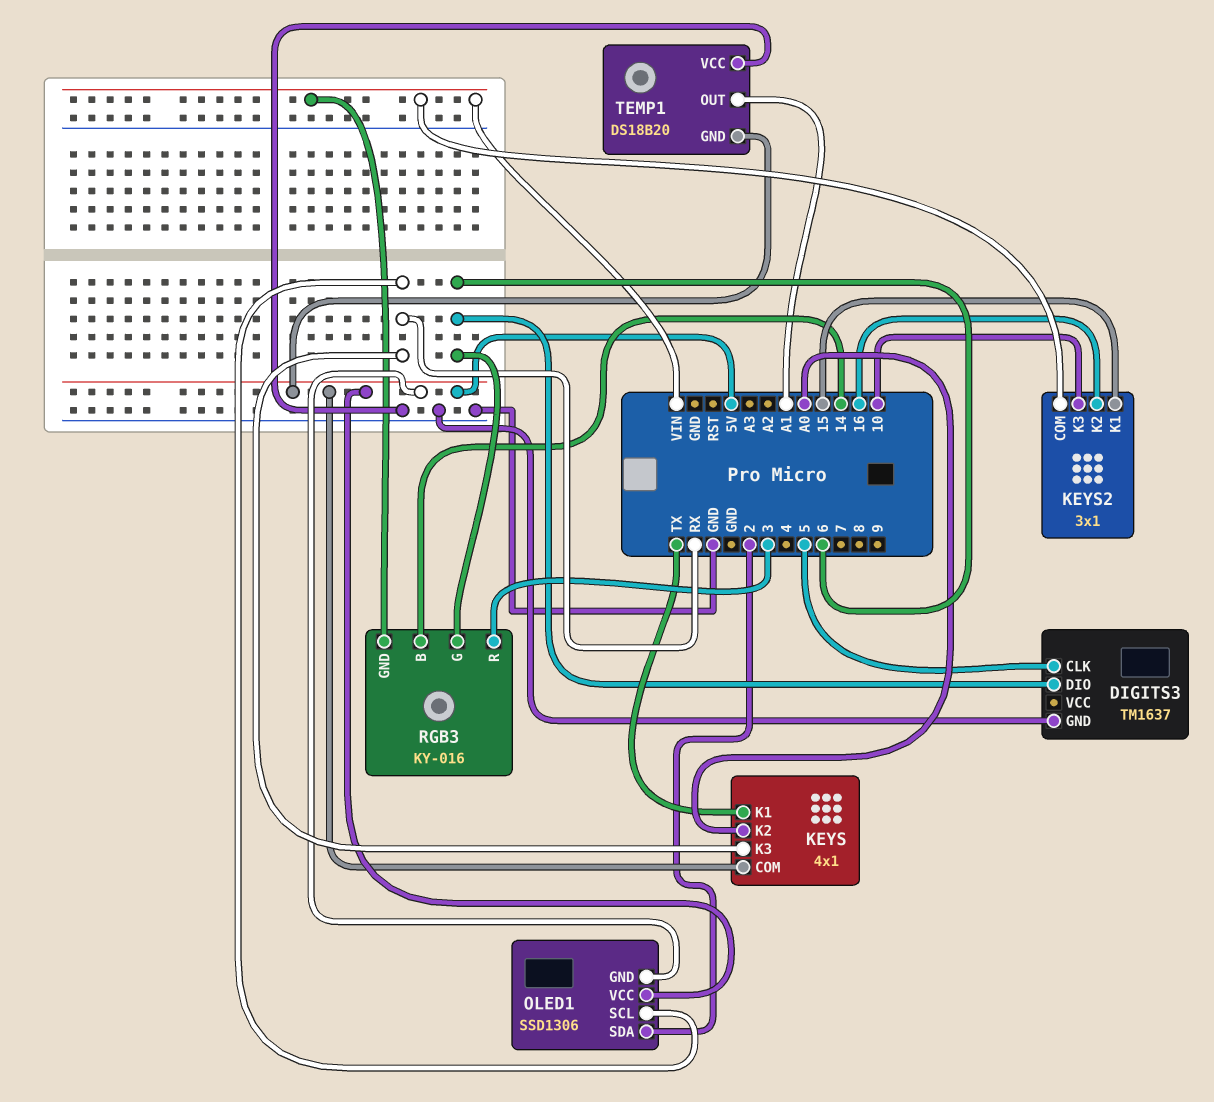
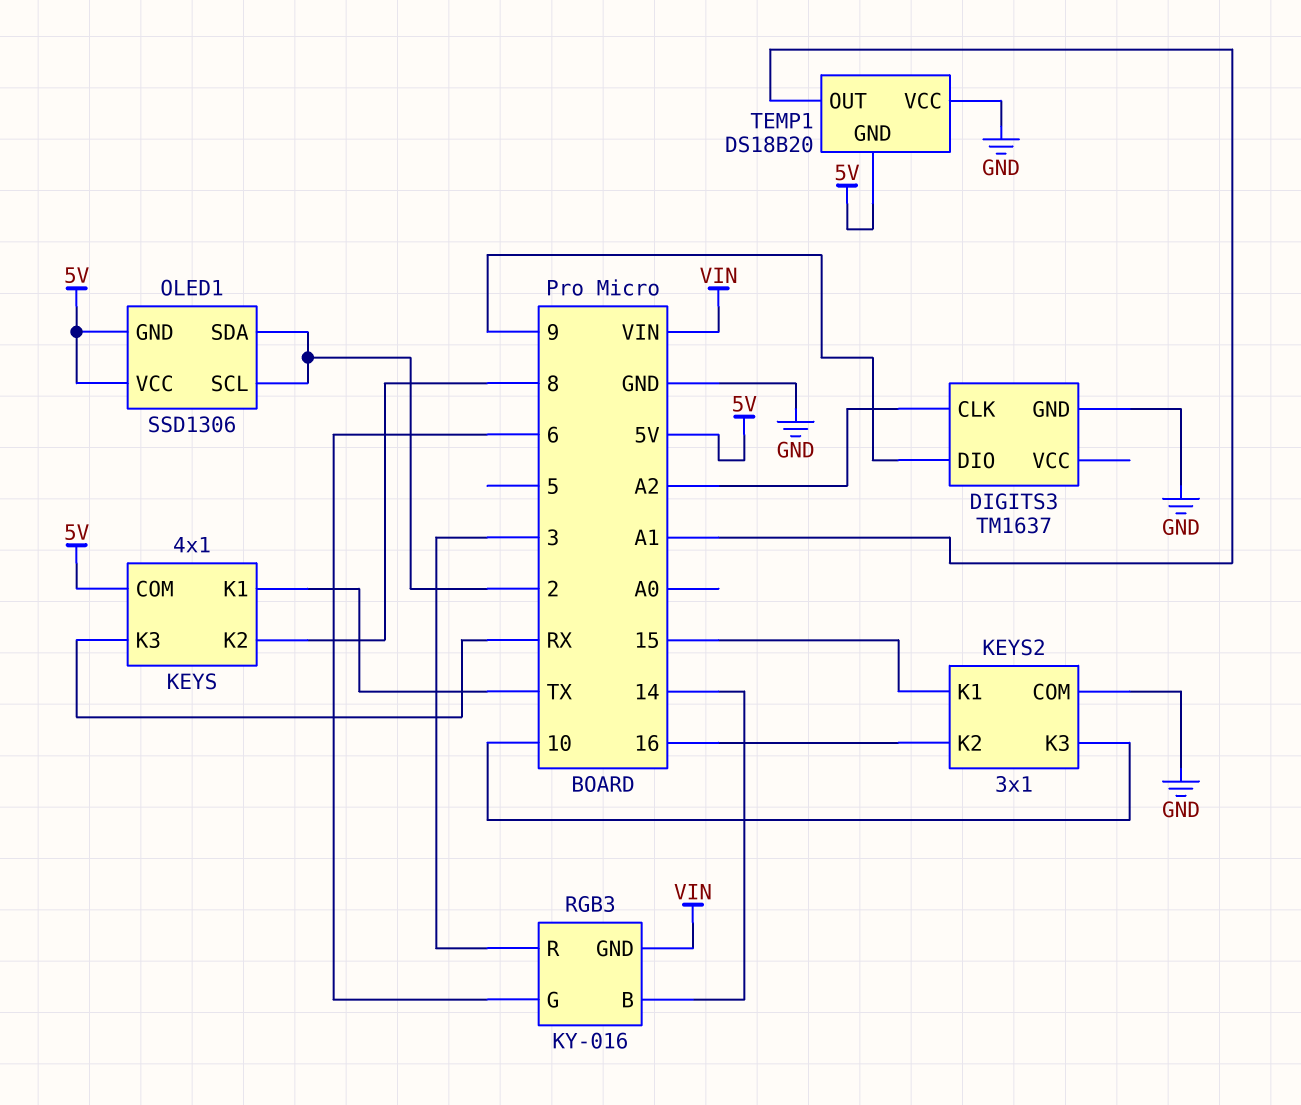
DIGITS3 pin CLK: 5 -> A2
DIGITS3 pin DIO: 6 -> 9
KEYS pin K2: A0 -> 8
KEYS2 pin COM: VIN -> GND
OLED1 pin SCL: RX -> 2

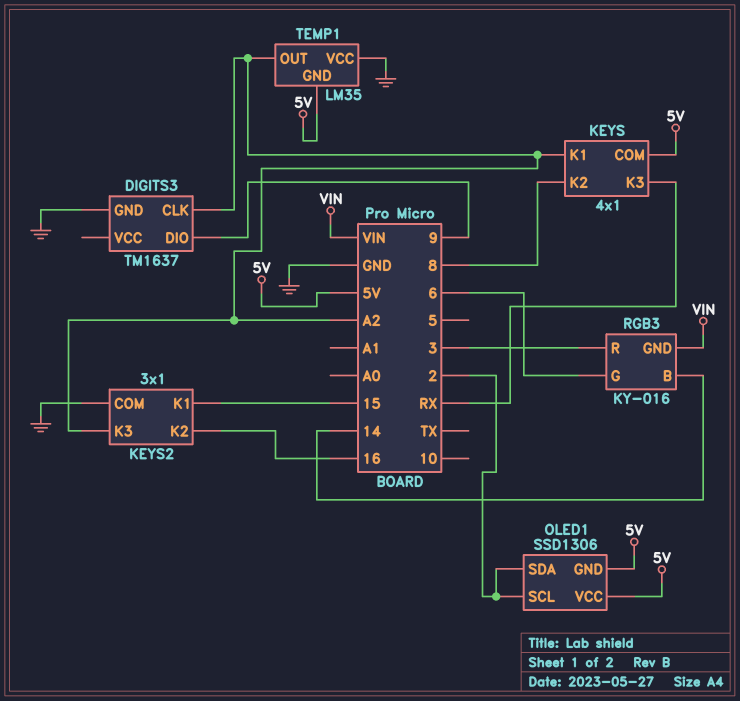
KEYS pin K1: TX -> A2
KEYS2 pin K3: 10 -> A2
TEMP1: DS18B20 -> LM35
TEMP1 pin OUT: A1 -> A2

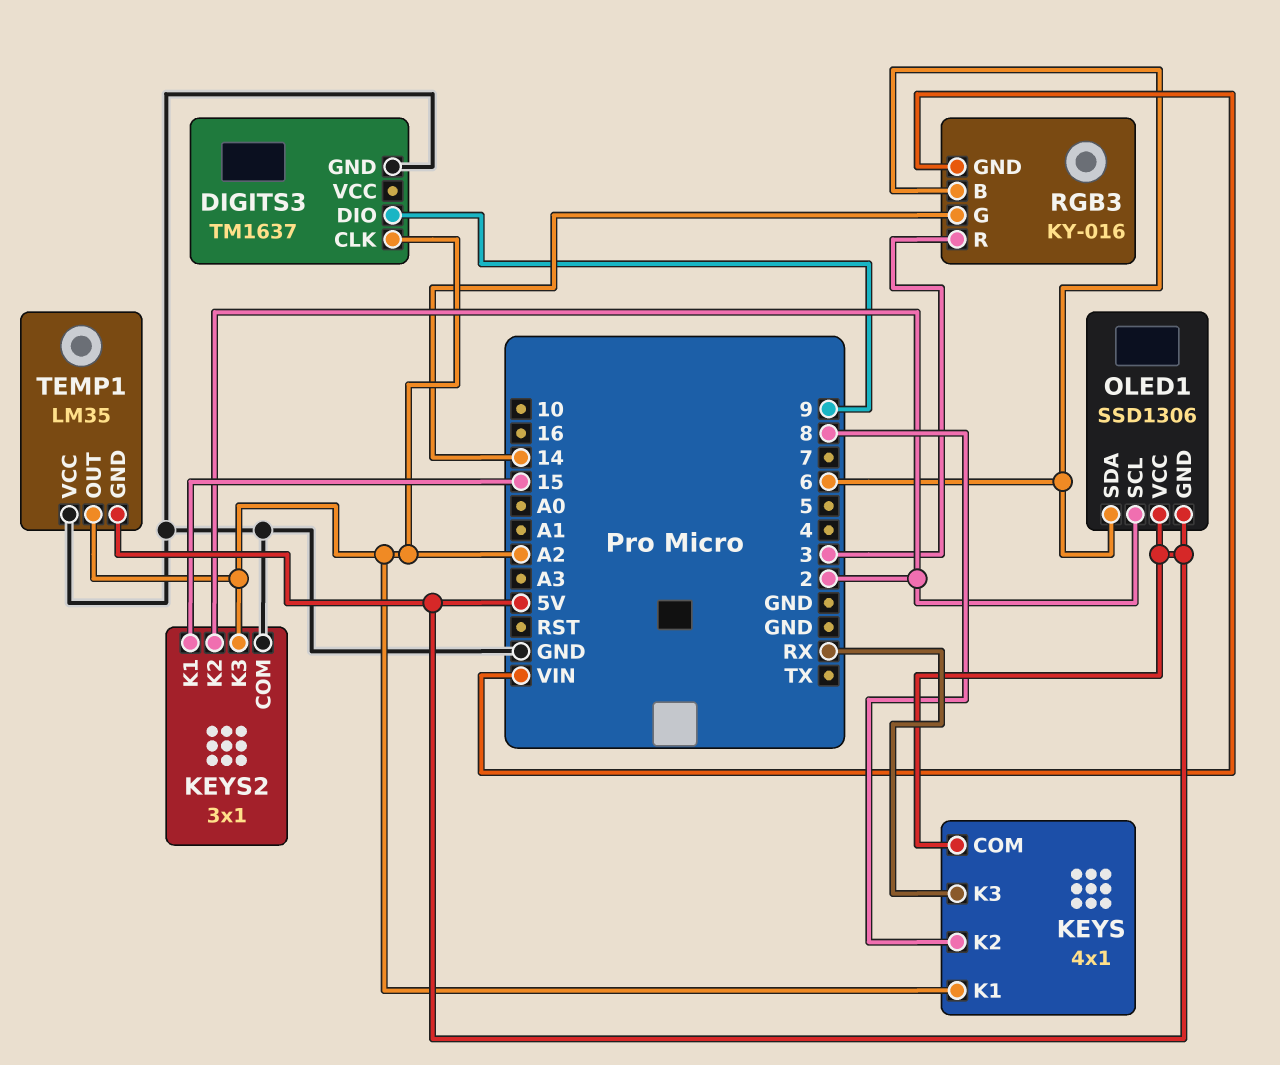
KEYS2 pin K2: 16 -> 2
OLED1 pin SDA: 2 -> 6
RGB3 pin B: 14 -> 6
RGB3 pin G: 6 -> 14

